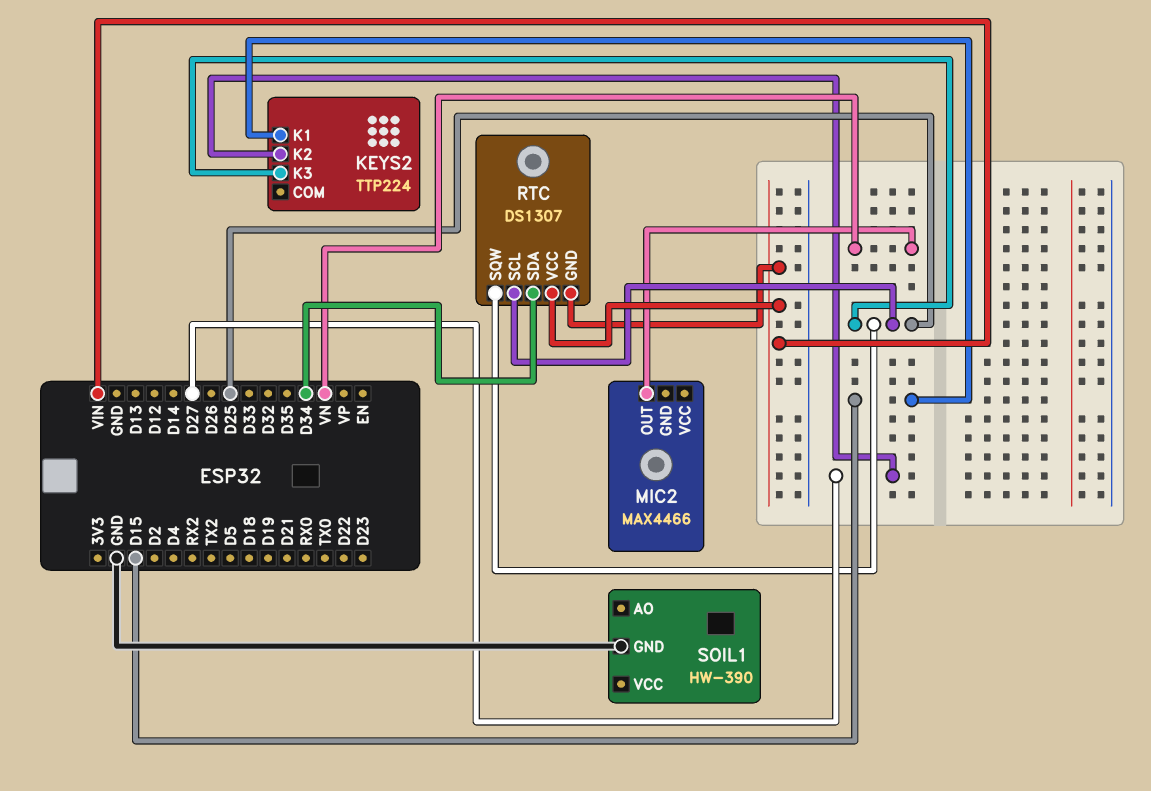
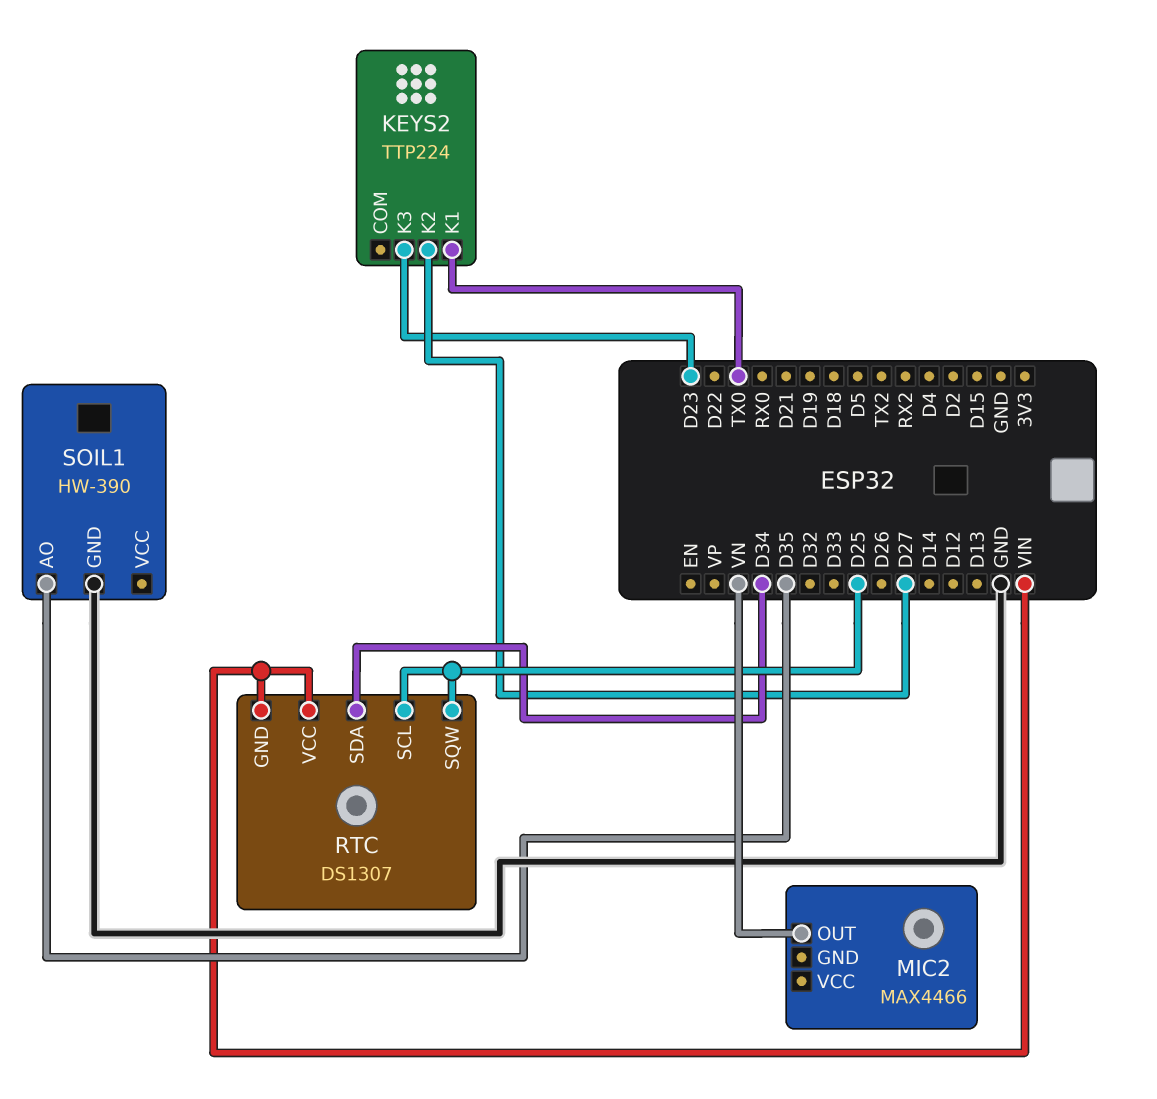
KEYS2 pin K1: D15 -> TX0
KEYS2 pin K3: D25 -> D23
SOIL1 pin AO: none -> D35

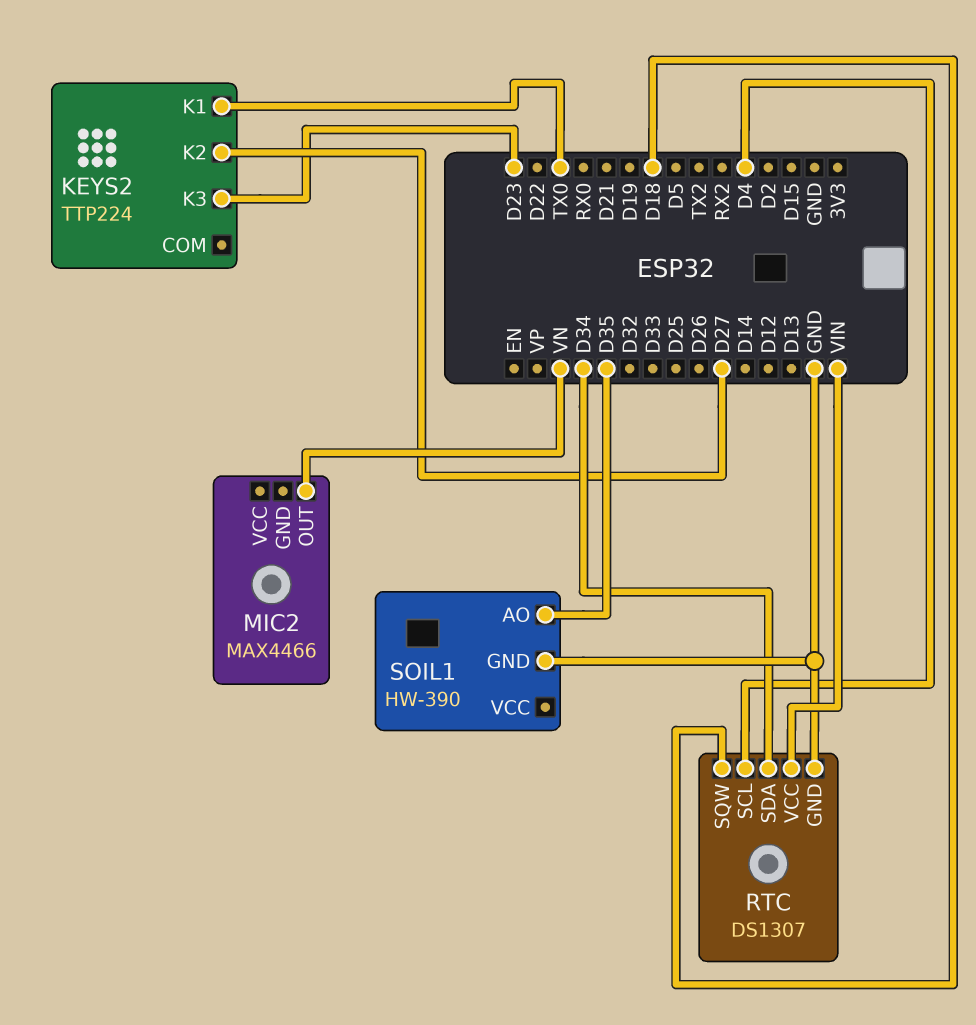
RTC pin GND: VIN -> GND
RTC pin SCL: D25 -> D4
RTC pin SQW: D25 -> D18

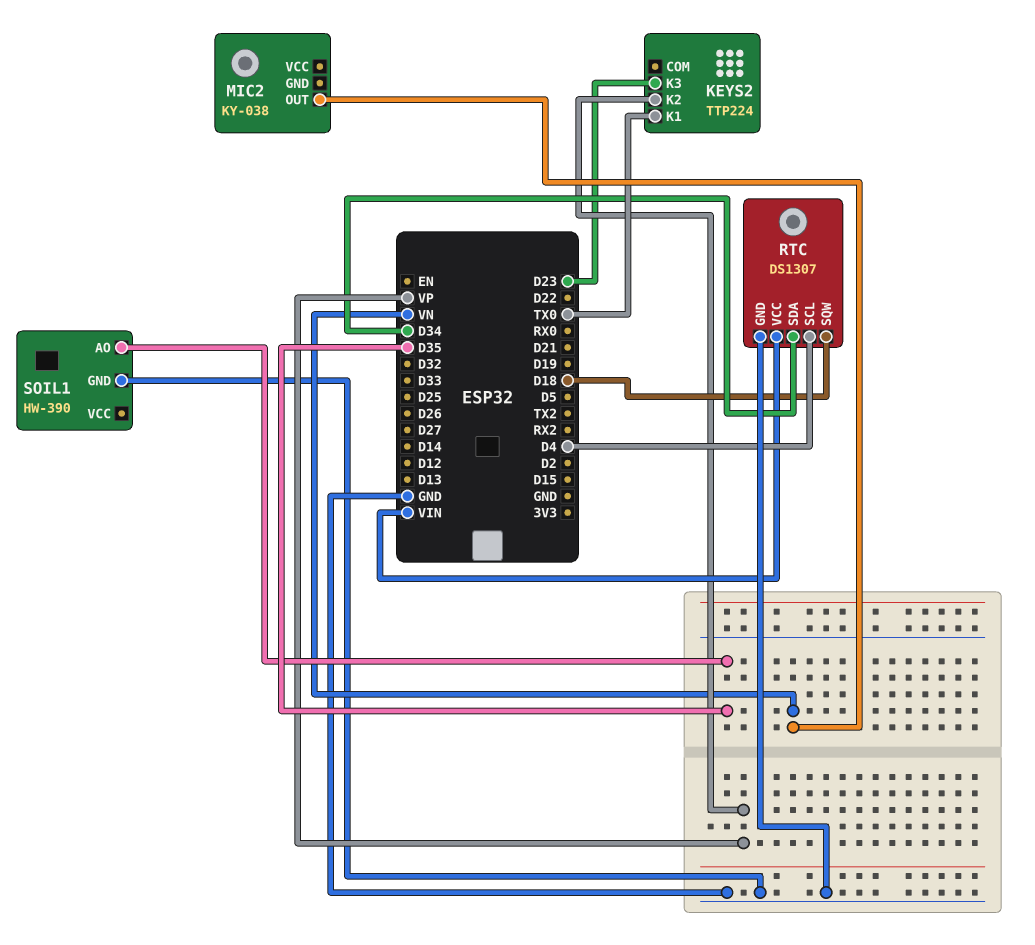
KEYS2 pin K2: D27 -> VP
MIC2: MAX4466 -> KY-038

